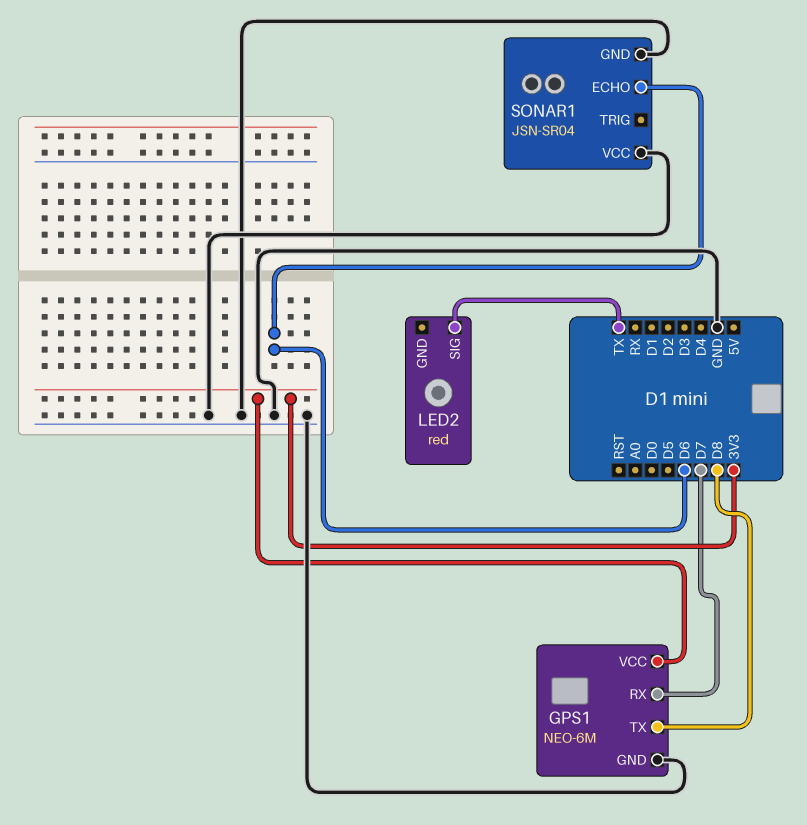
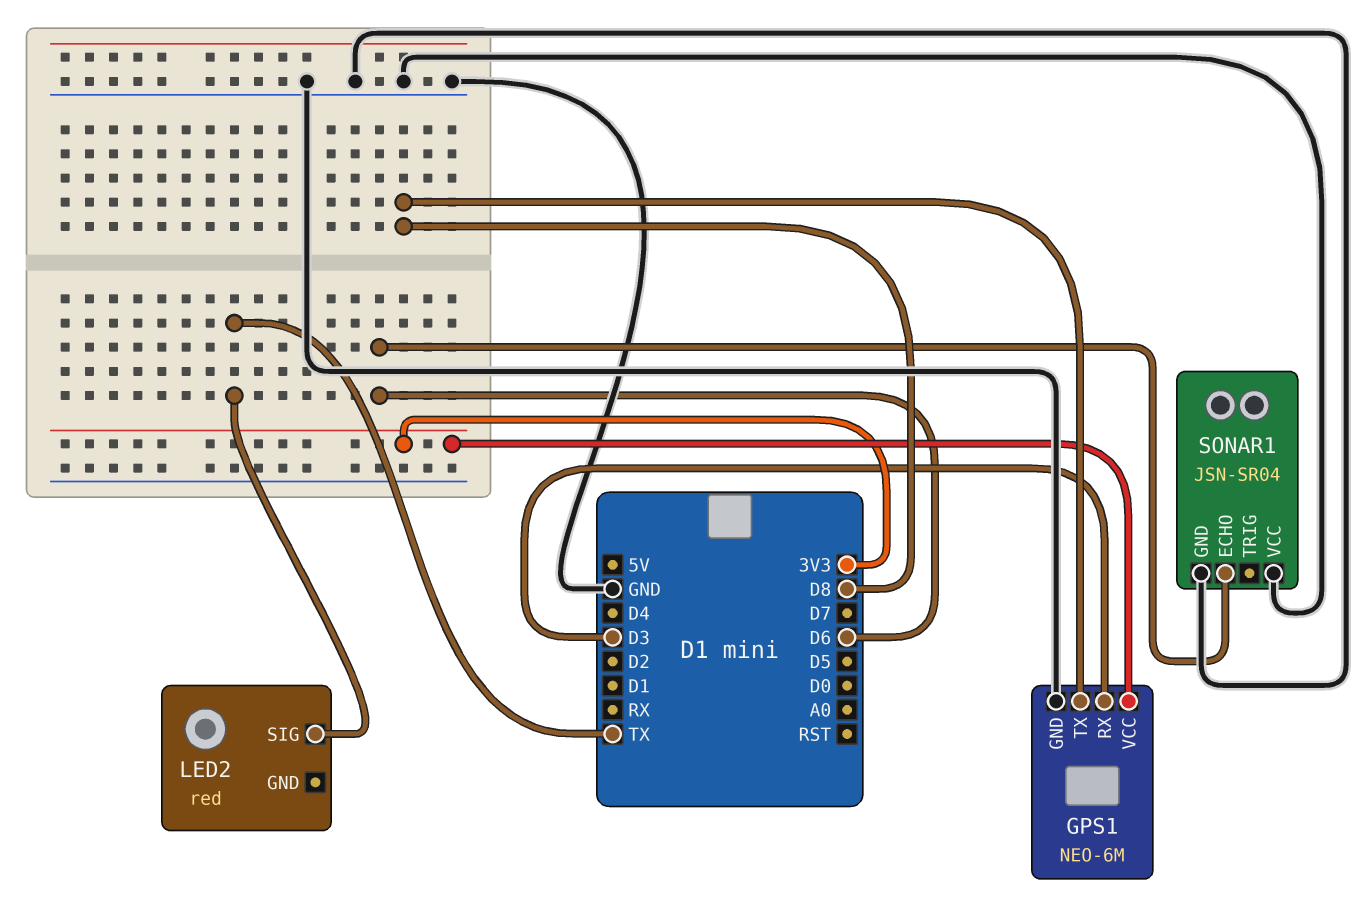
GPS1 pin RX: D7 -> D3

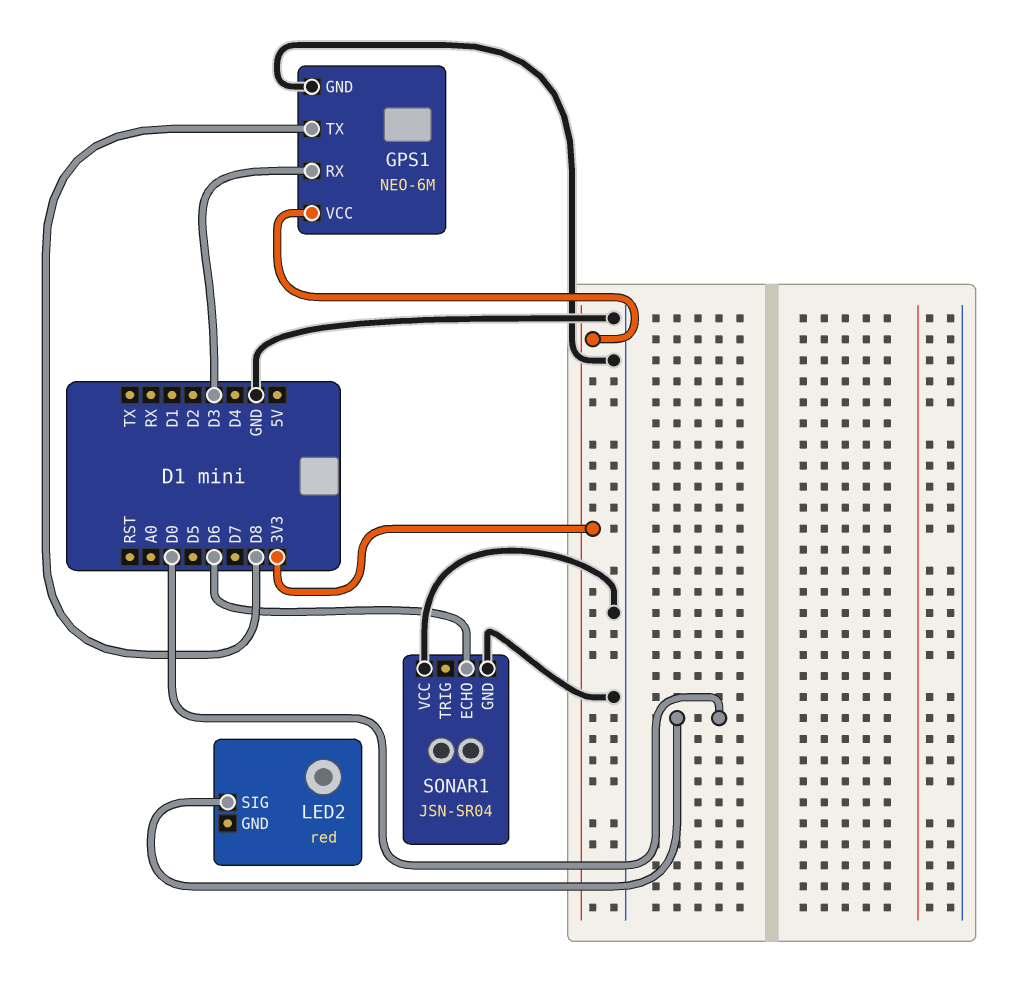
LED2 pin SIG: TX -> D0

